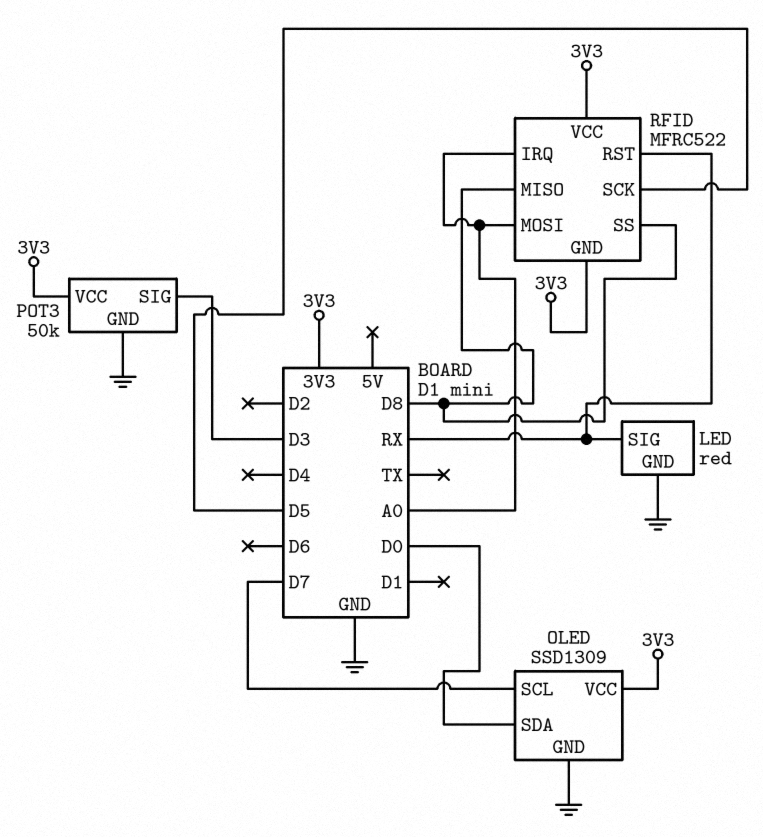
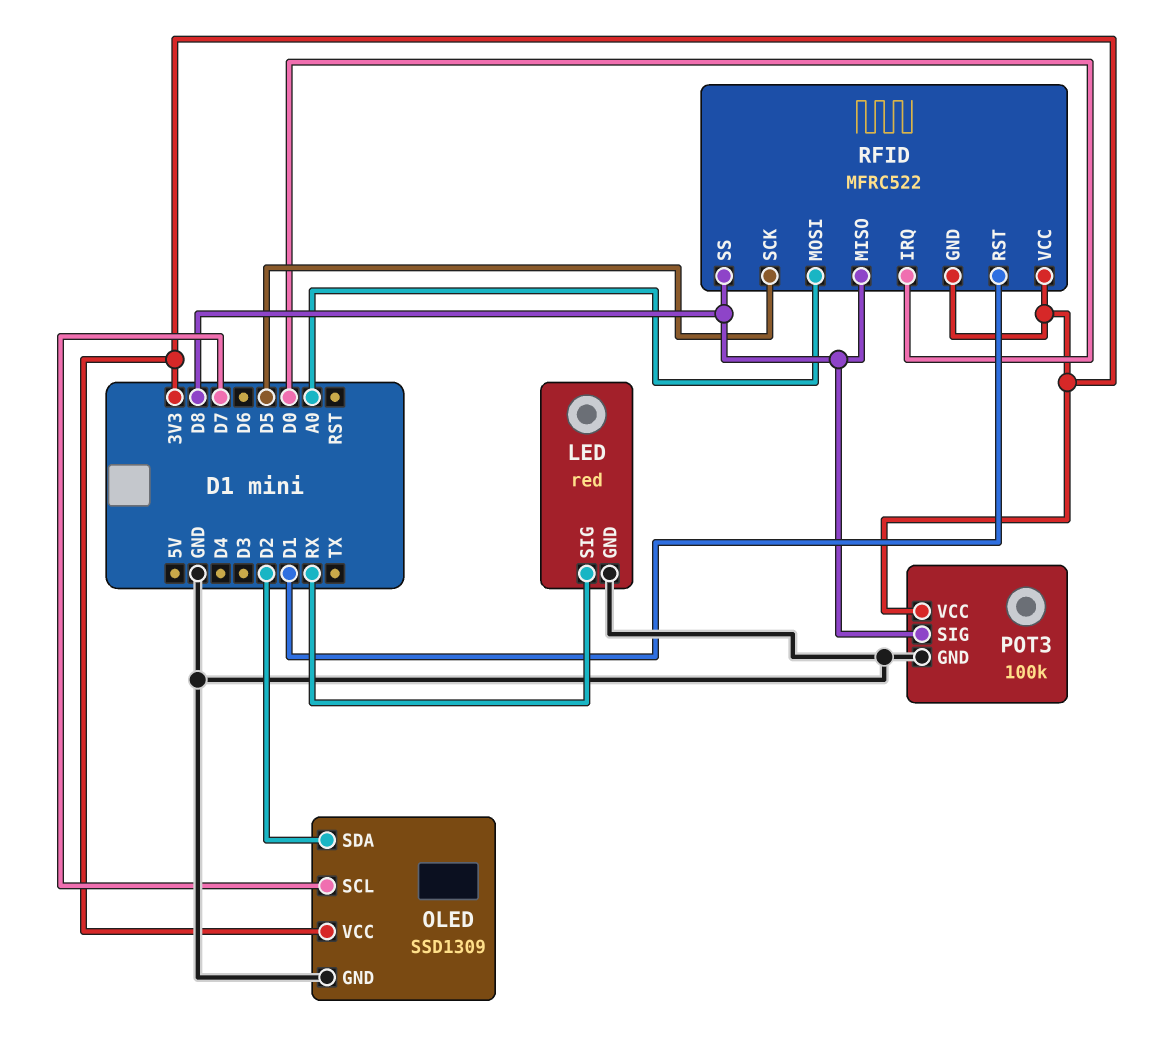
OLED pin SDA: D0 -> D2
POT3: 50k -> 100k
POT3 pin SIG: D3 -> D8
RFID pin IRQ: A0 -> D0
RFID pin RST: RX -> D1

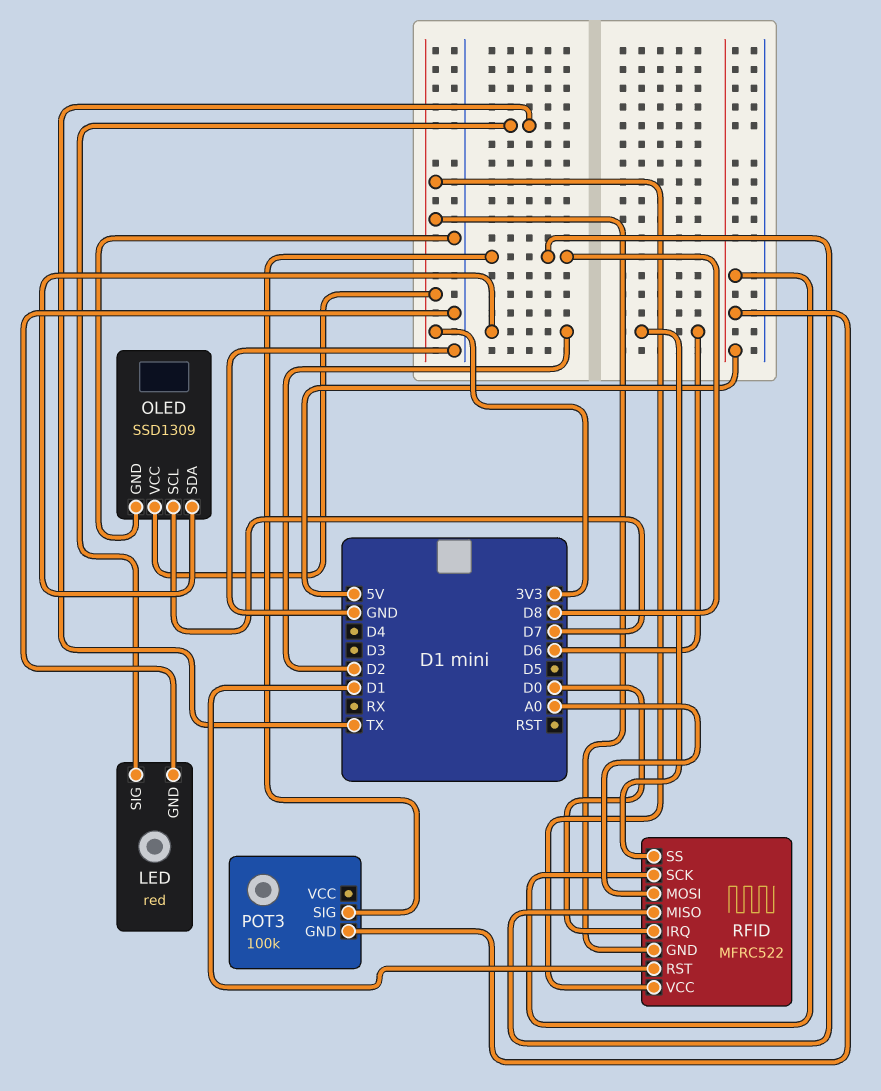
LED pin SIG: RX -> TX
POT3 pin GND: GND -> 5V
POT3 pin VCC: 3V3 -> none
RFID pin SCK: D5 -> 5V
RFID pin SS: D8 -> D6

